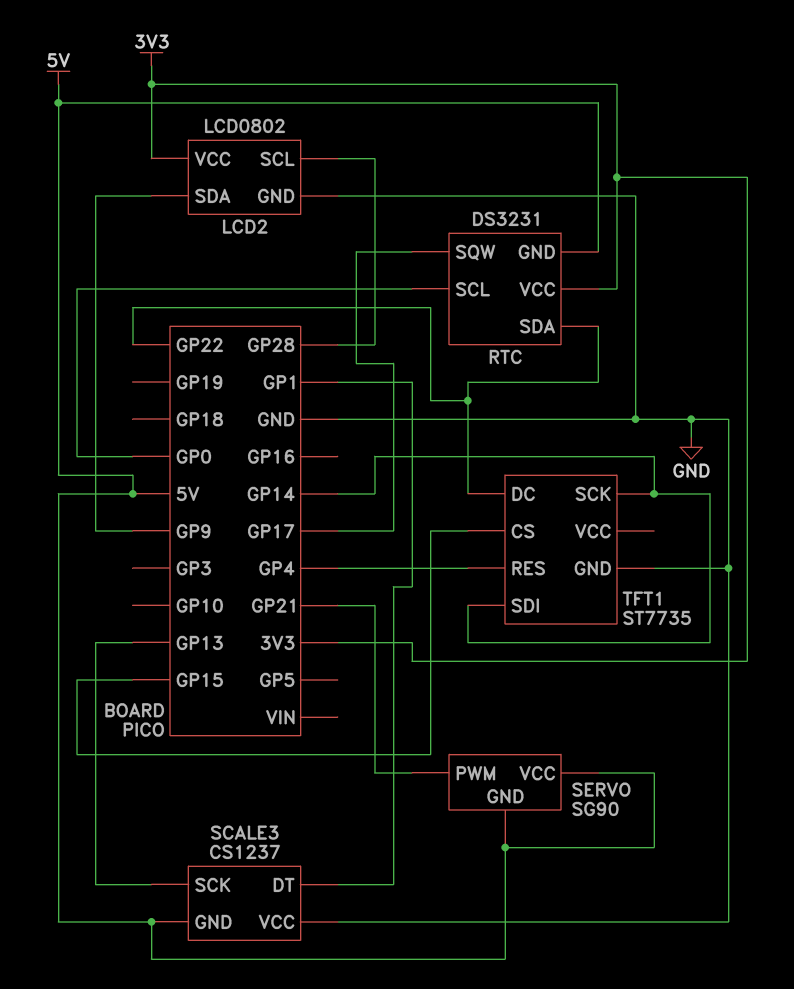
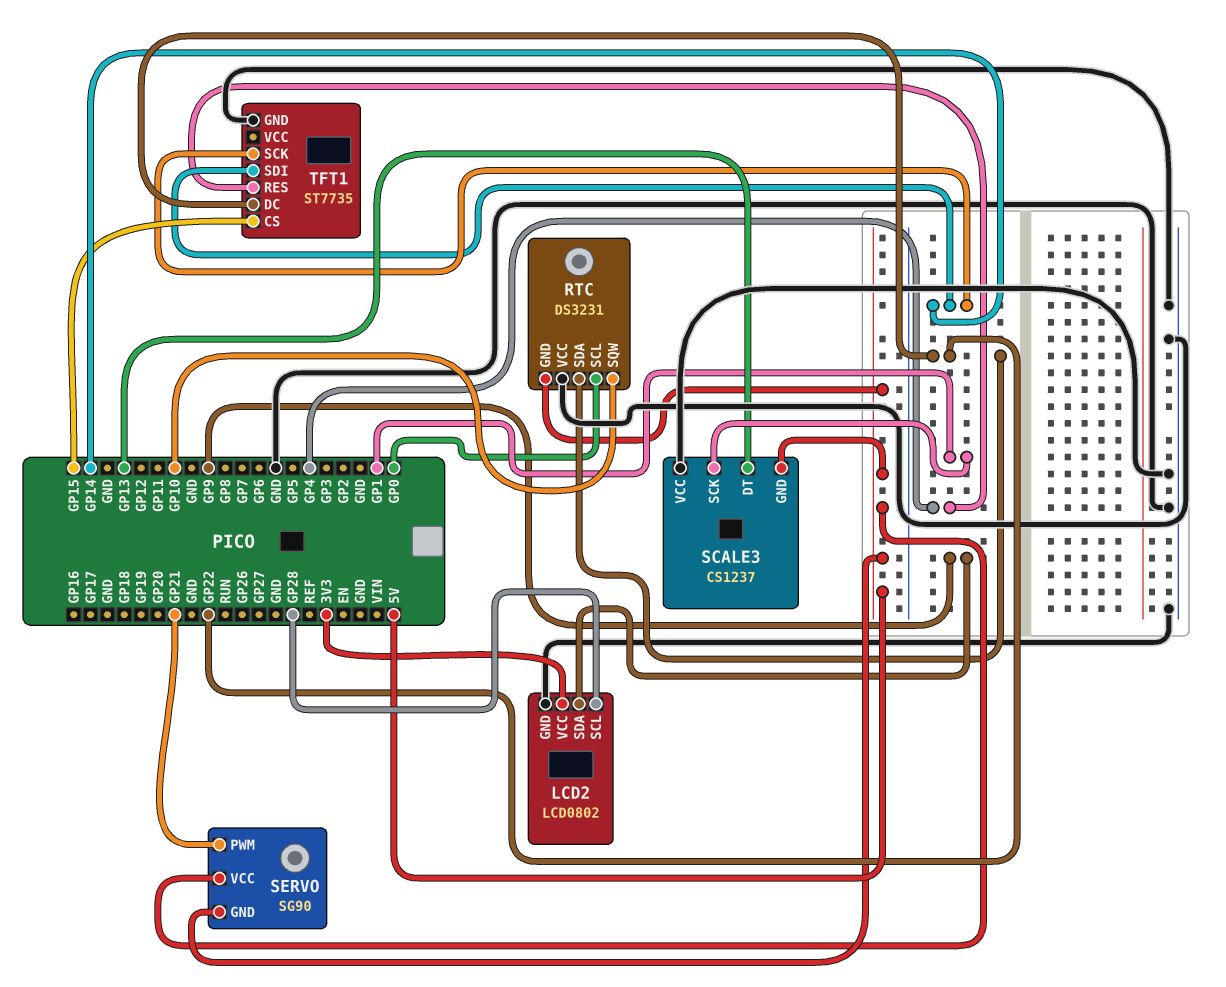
RTC pin SQW: GP17 -> GP10
RTC pin VCC: 3V3 -> GND
SCALE3 pin DT: GP1 -> GP13
SCALE3 pin SCK: GP13 -> GP1

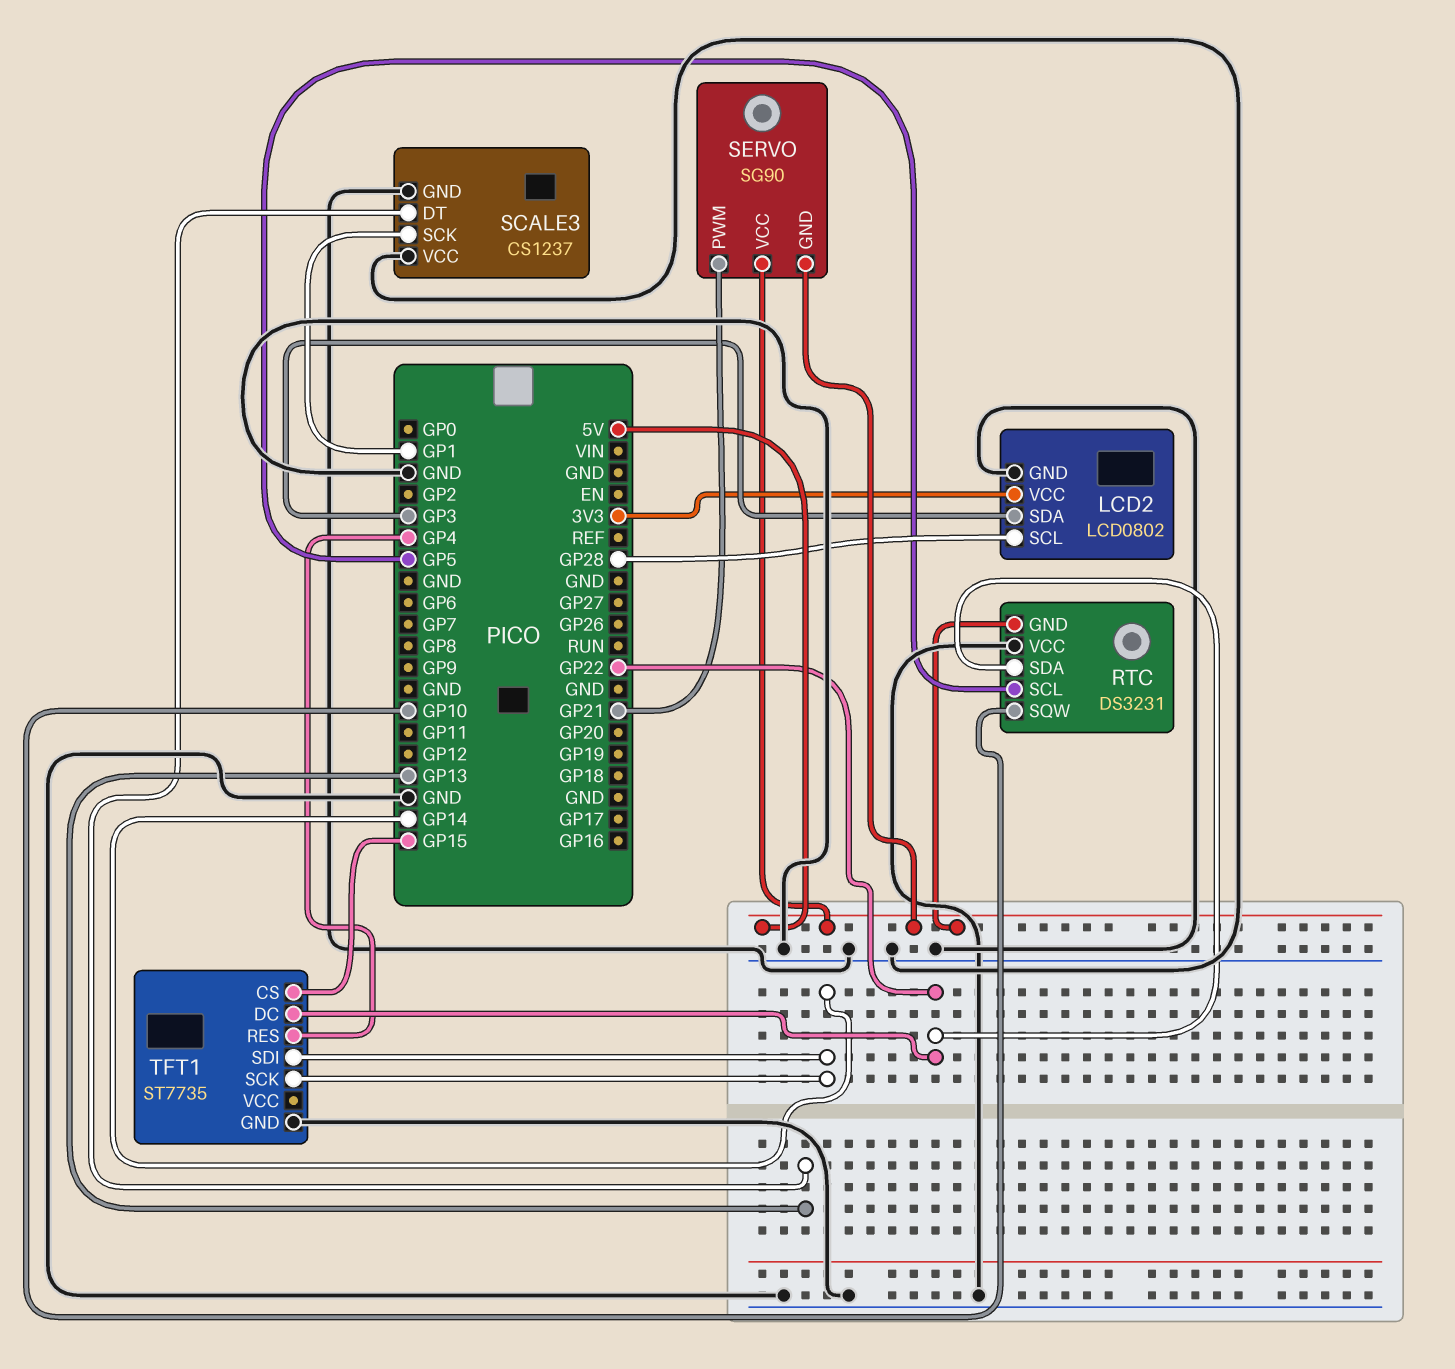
LCD2 pin SDA: GP9 -> GP3
RTC pin SCL: GP0 -> GP5
SCALE3 pin GND: 5V -> GND

